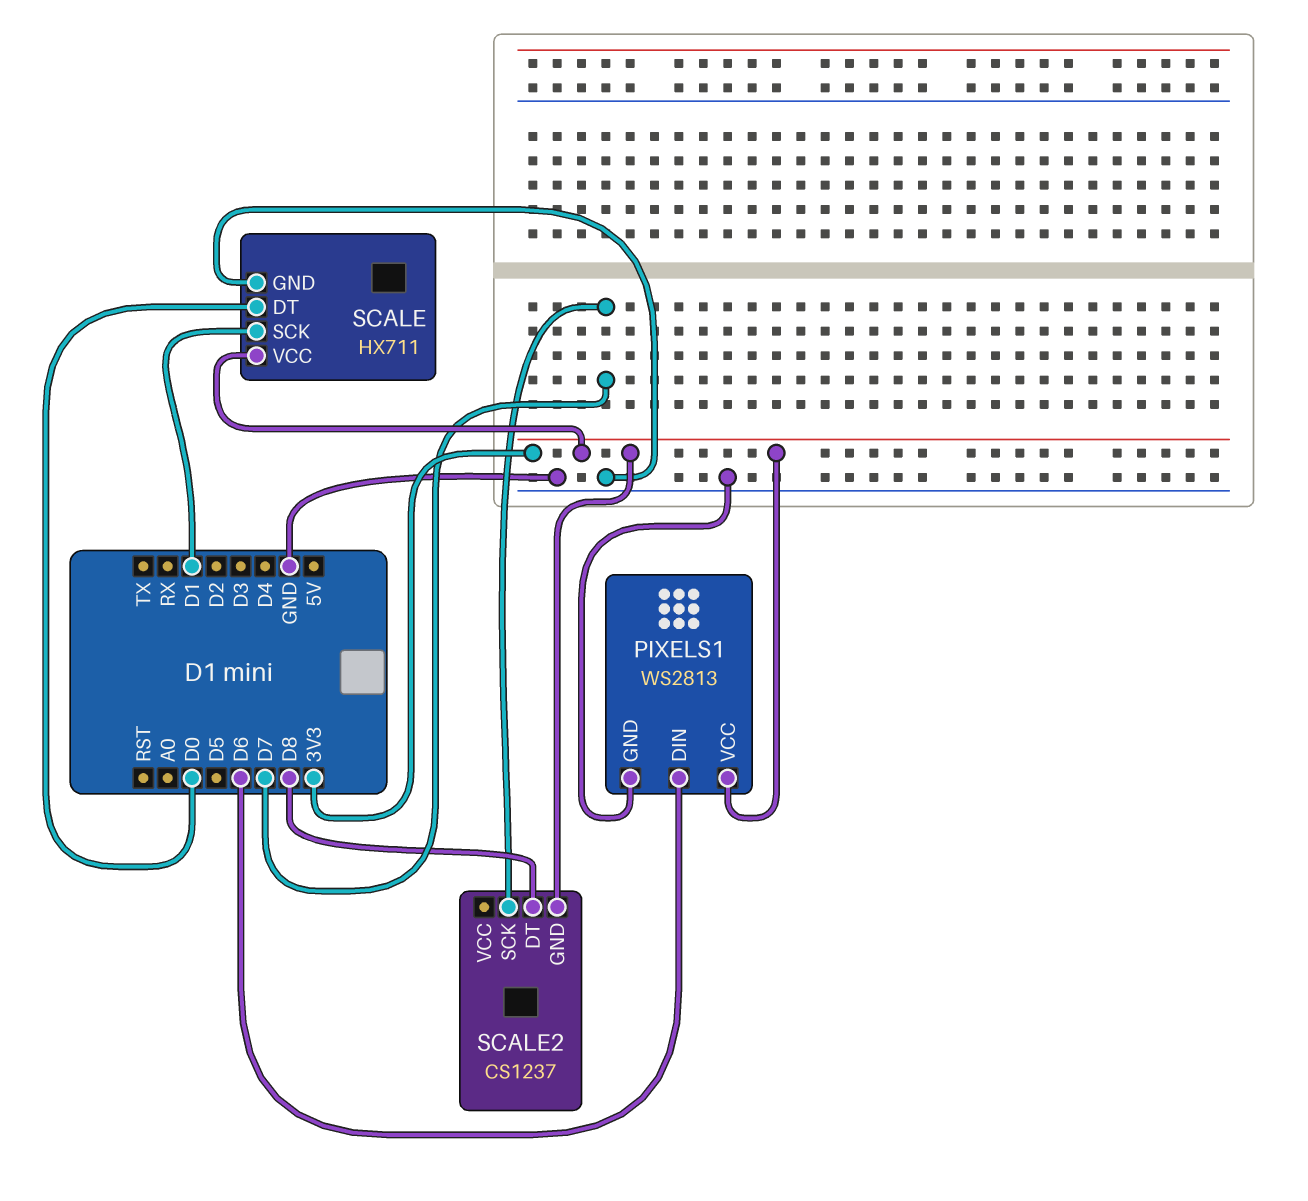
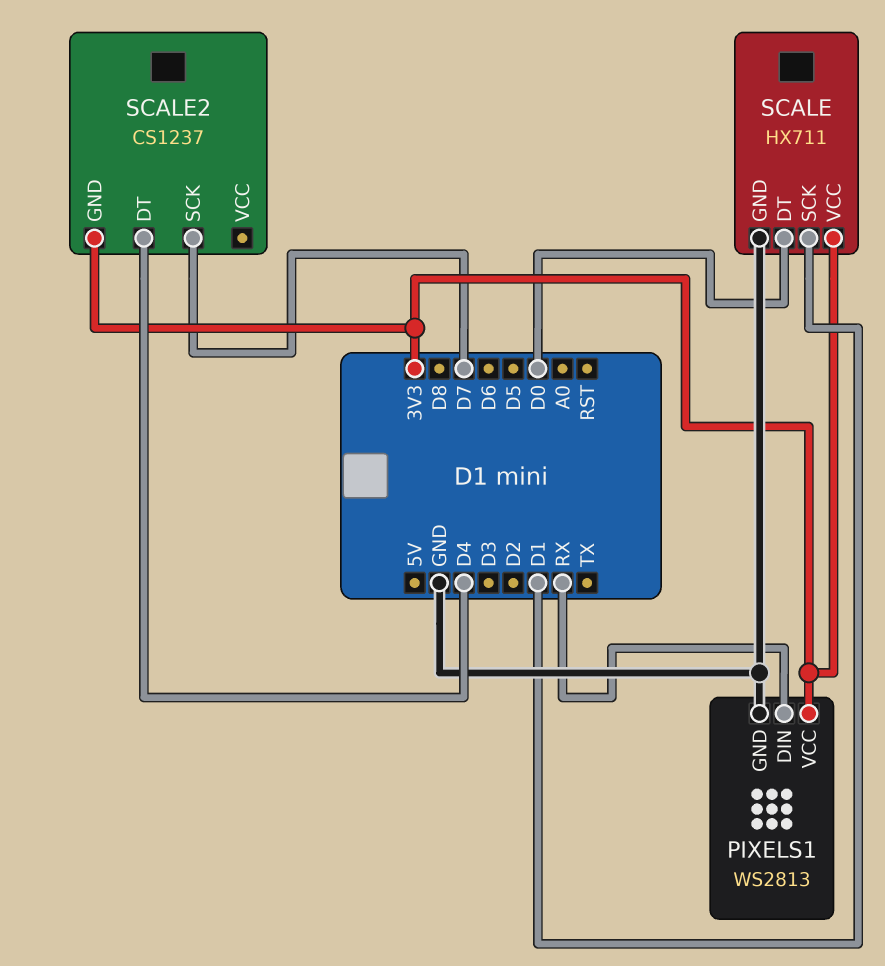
PIXELS1 pin DIN: D6 -> RX
SCALE2 pin DT: D8 -> D4

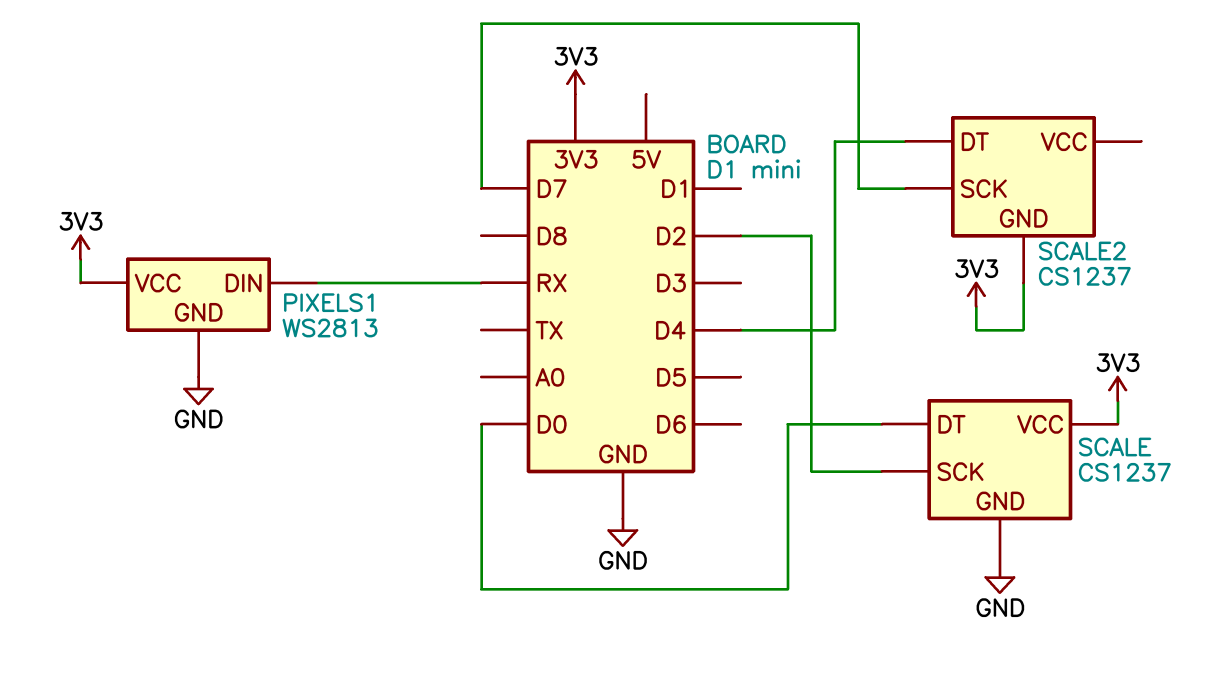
SCALE: HX711 -> CS1237
SCALE pin SCK: D1 -> D2

